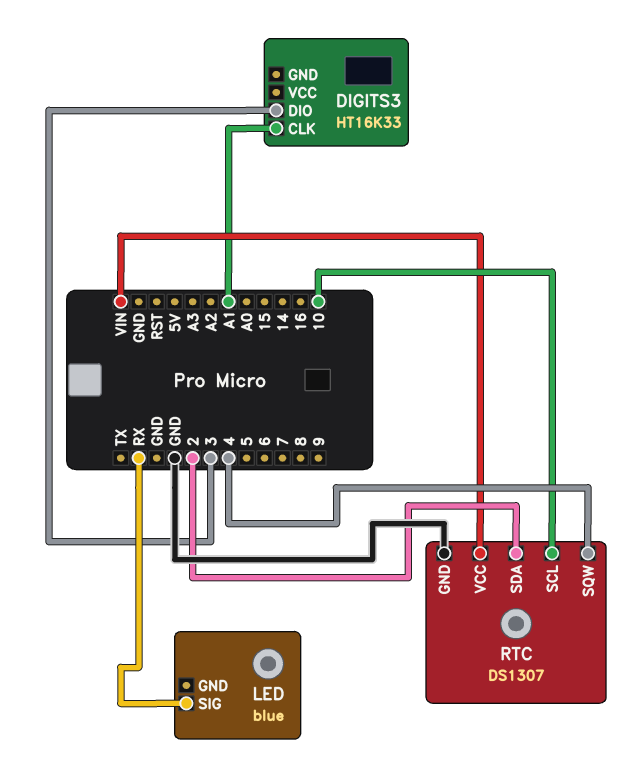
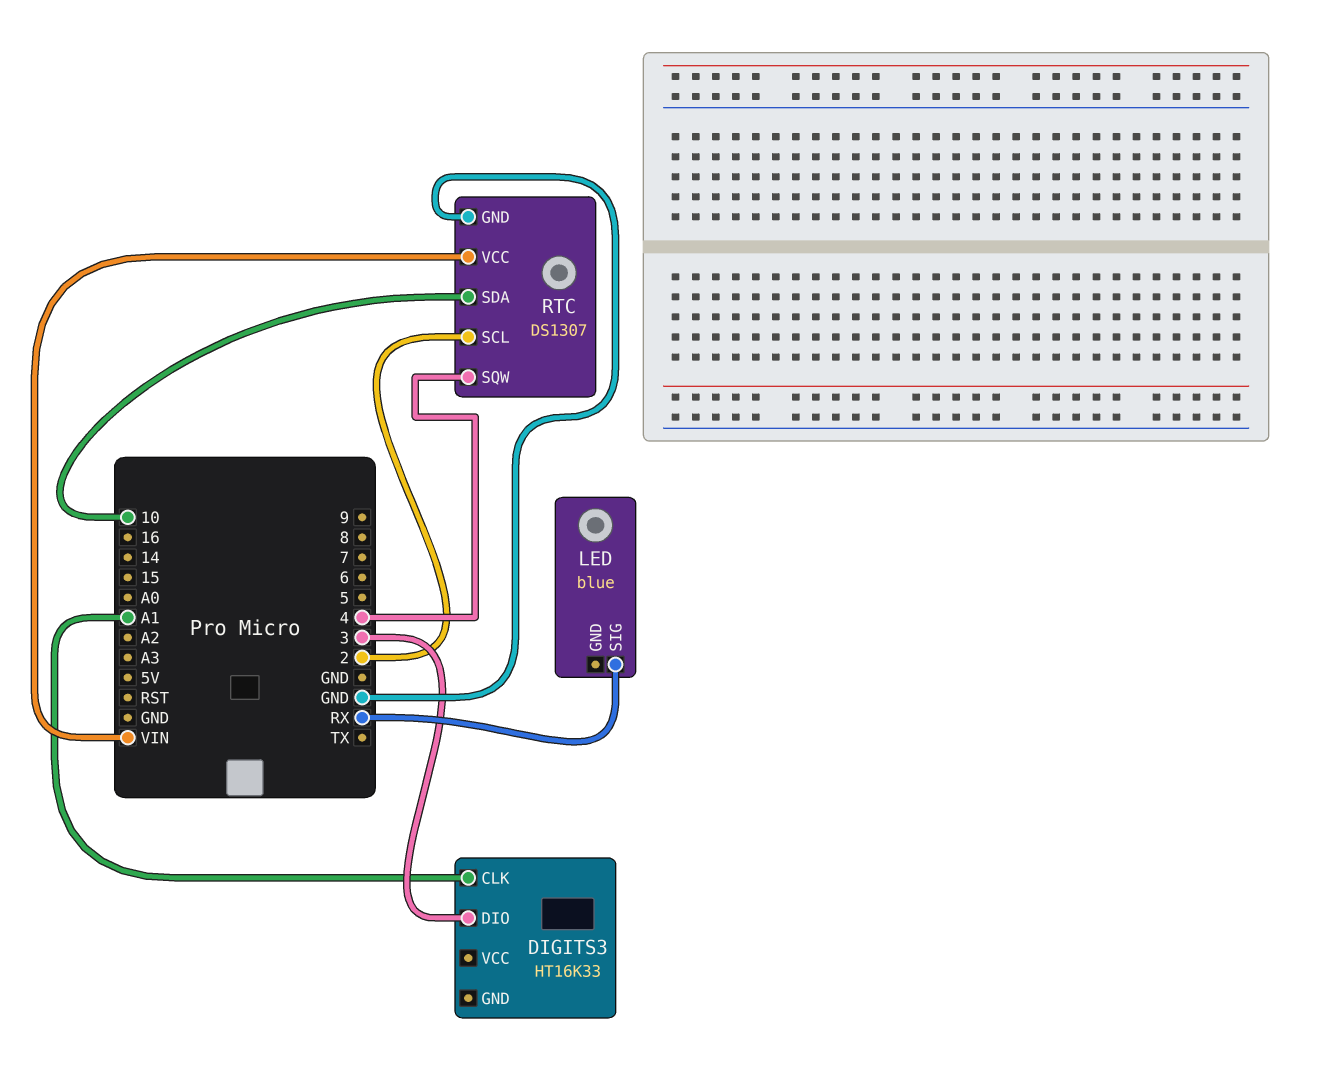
RTC pin SCL: 10 -> 2
RTC pin SDA: 2 -> 10

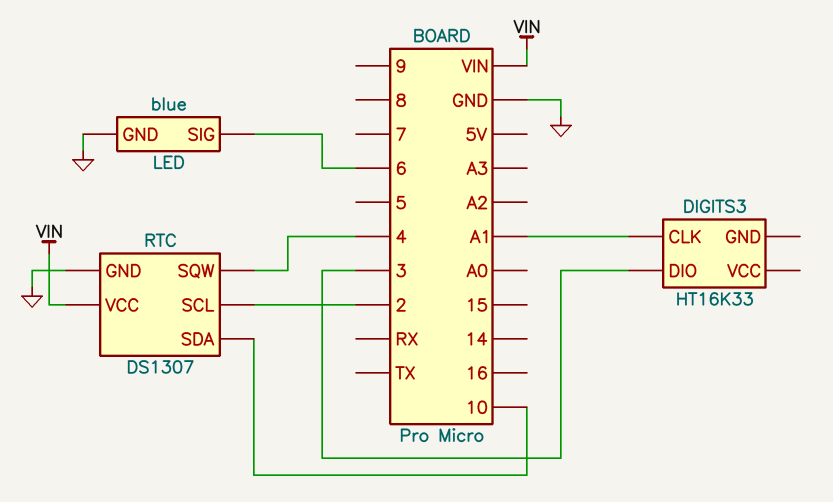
LED pin GND: none -> GND
LED pin SIG: RX -> 6

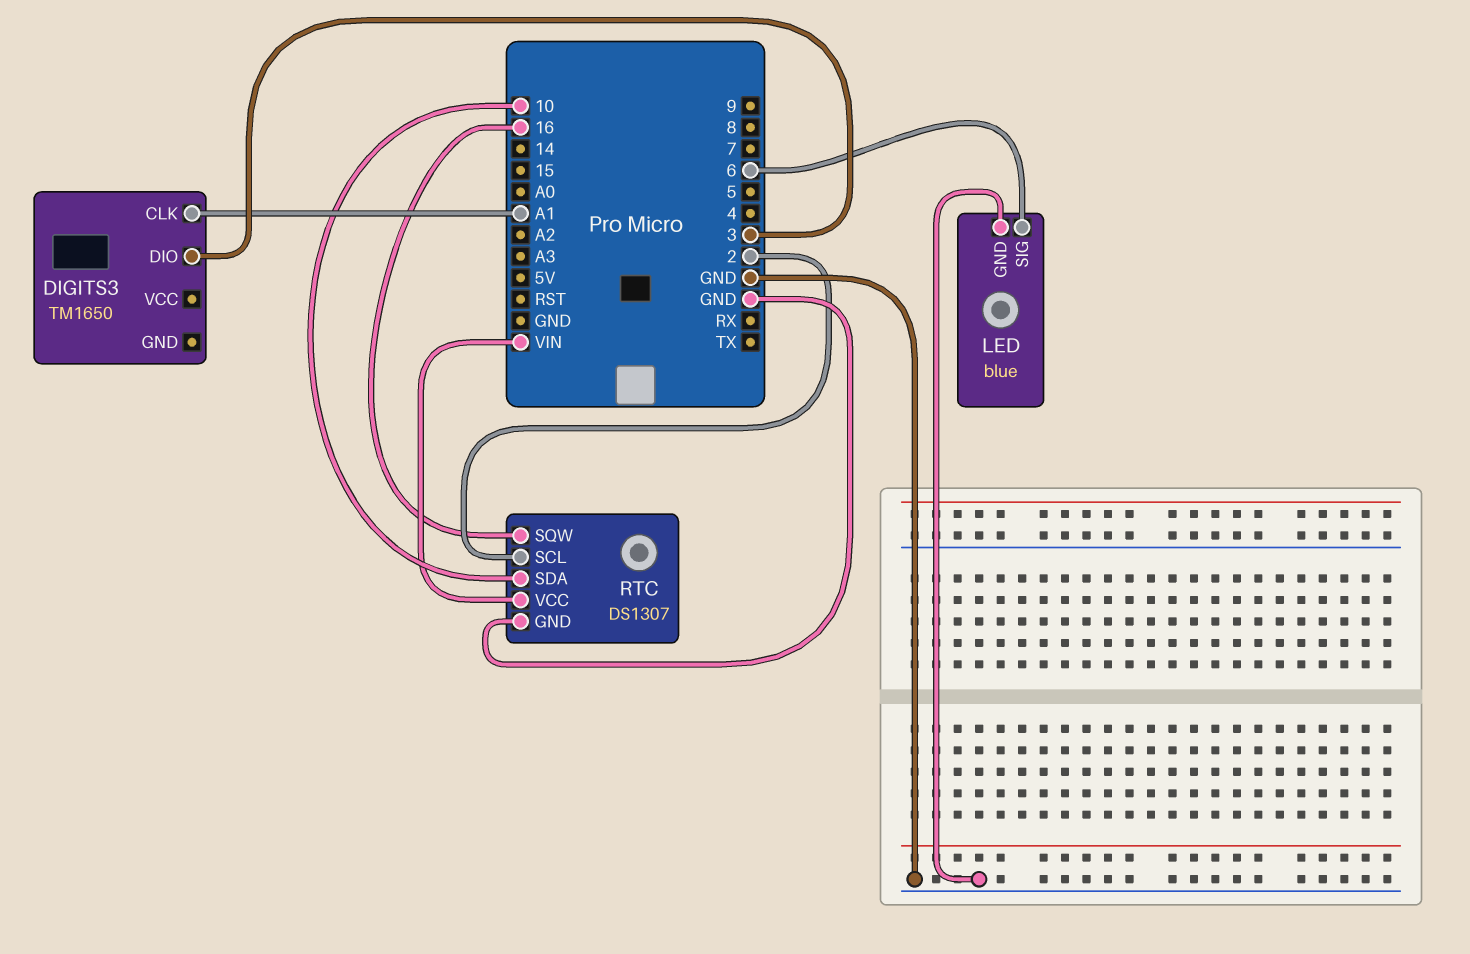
DIGITS3: HT16K33 -> TM1650
RTC pin SQW: 4 -> 16

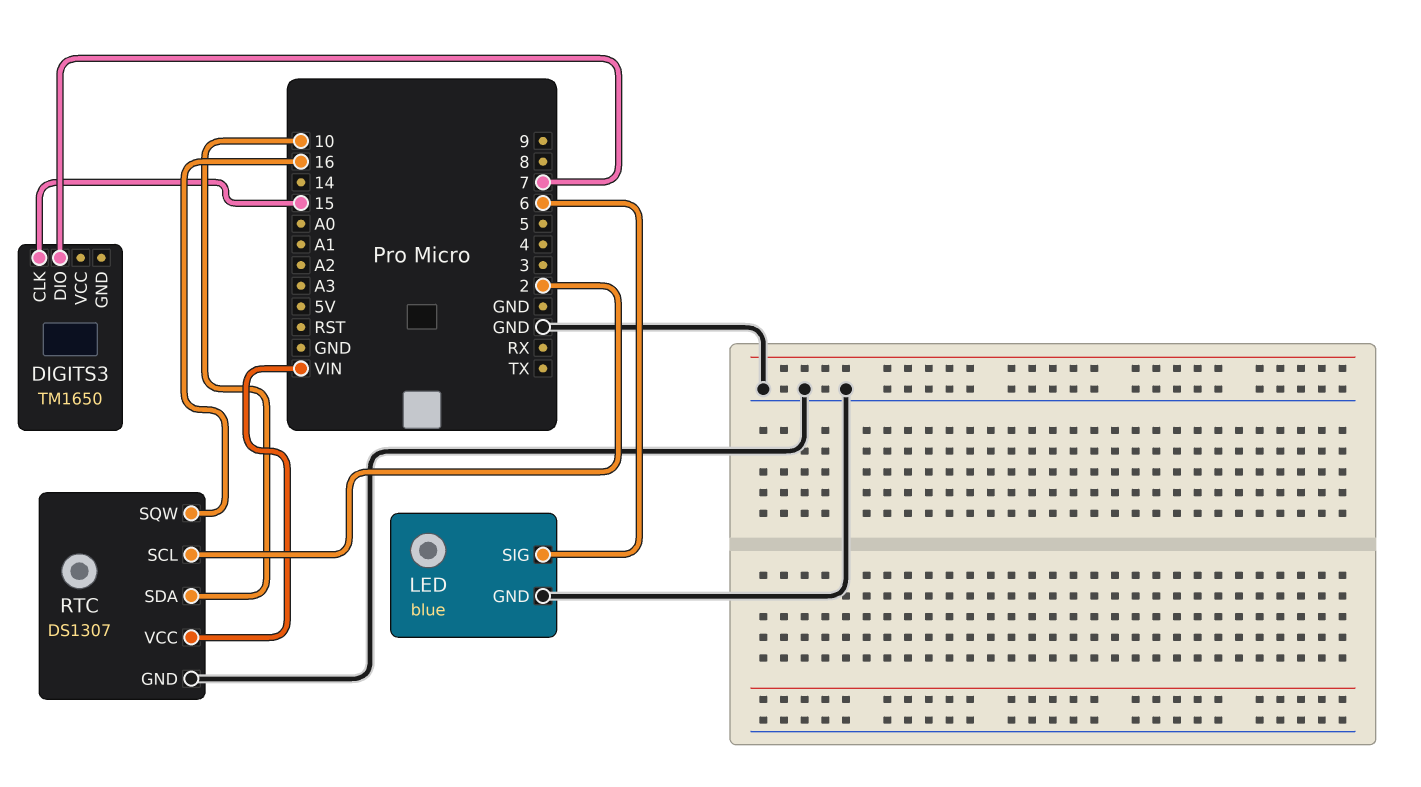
DIGITS3 pin CLK: A1 -> 15
DIGITS3 pin DIO: 3 -> 7

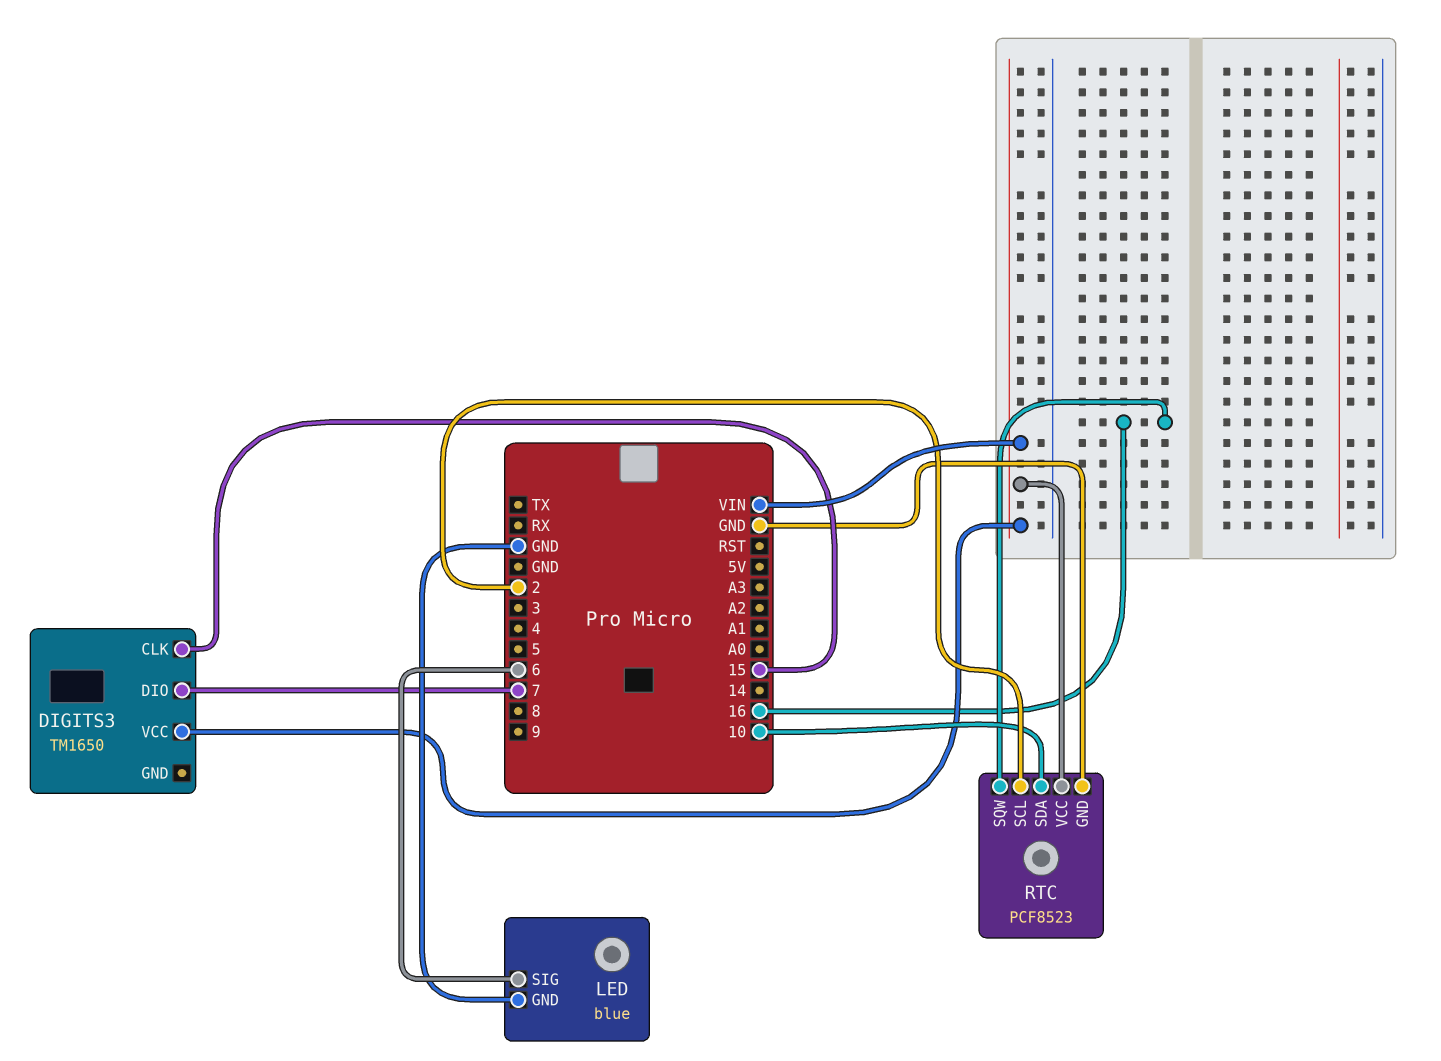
DIGITS3 pin VCC: none -> VIN
RTC: DS1307 -> PCF8523

